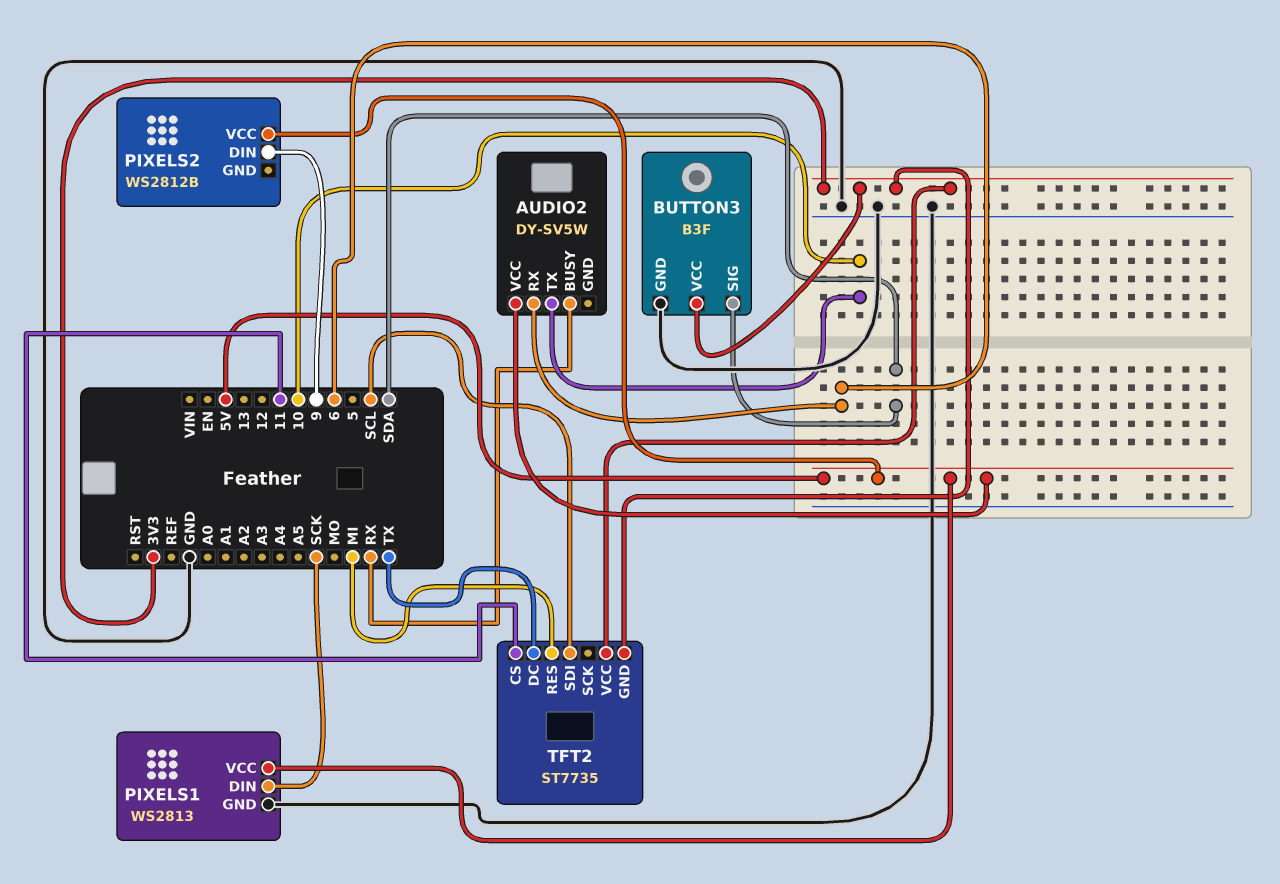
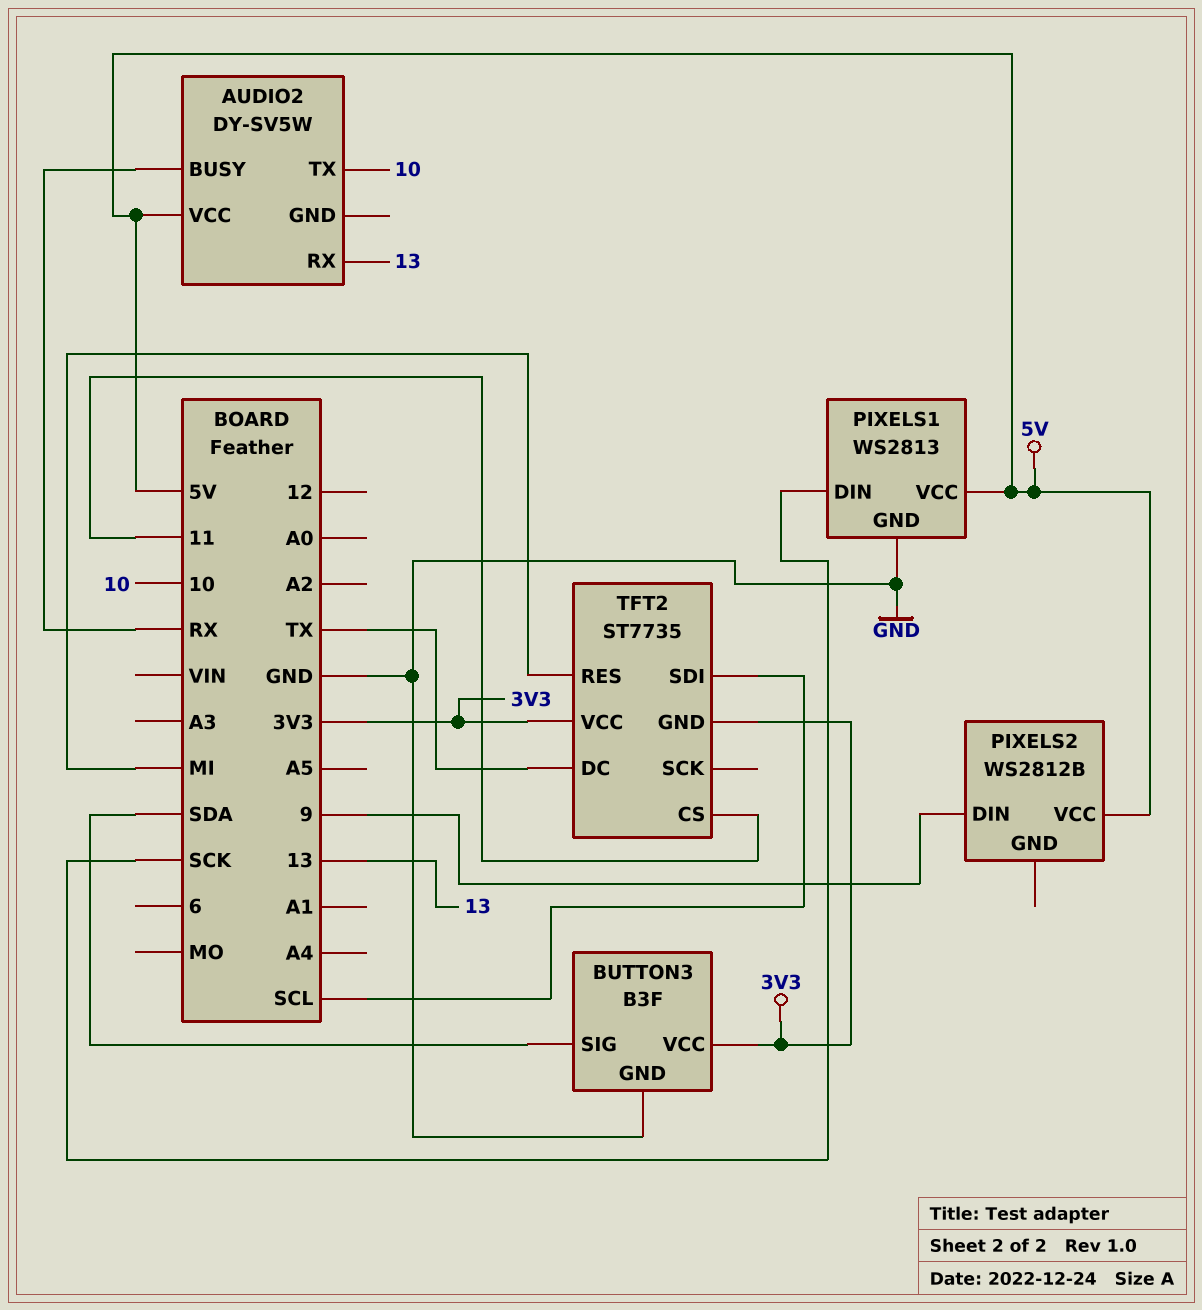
AUDIO2 pin RX: 6 -> 13

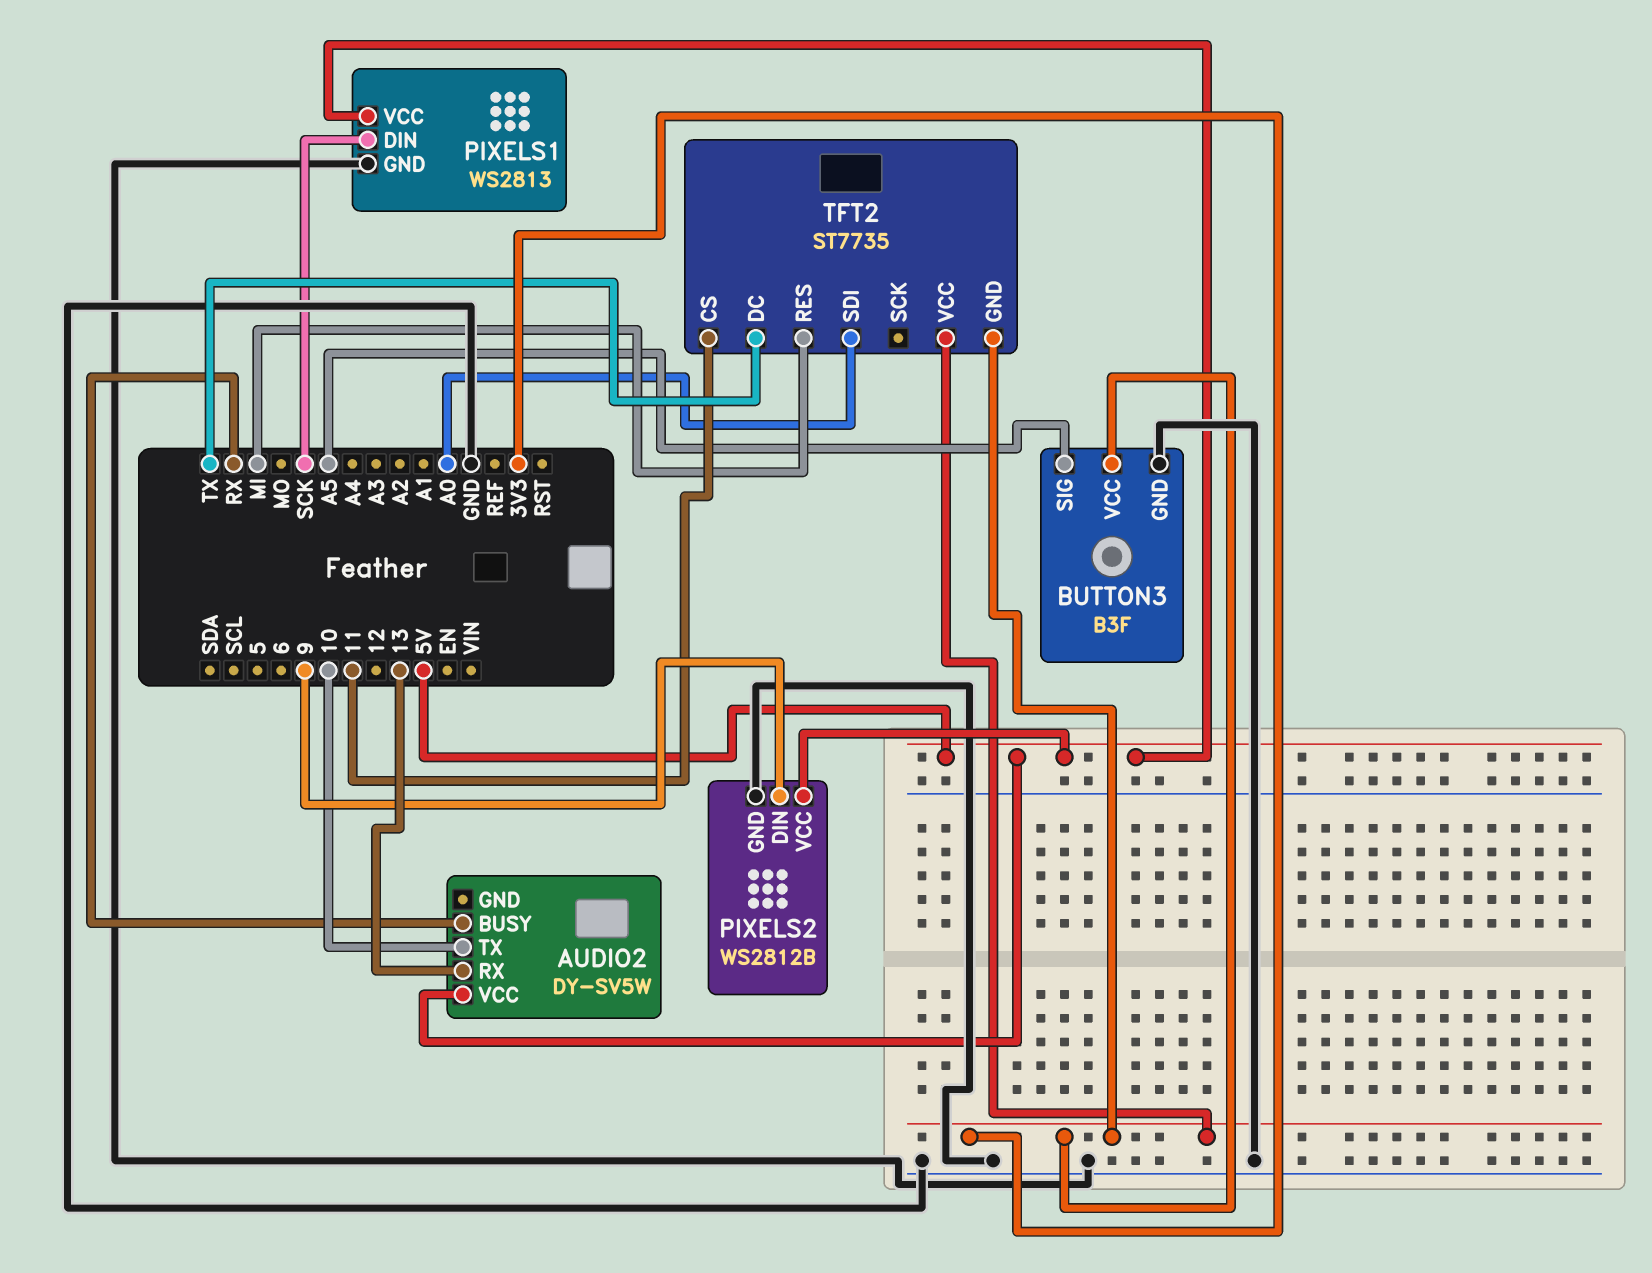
BUTTON3 pin SIG: SDA -> A5
PIXELS2 pin GND: none -> GND
TFT2 pin SDI: SCL -> A0

